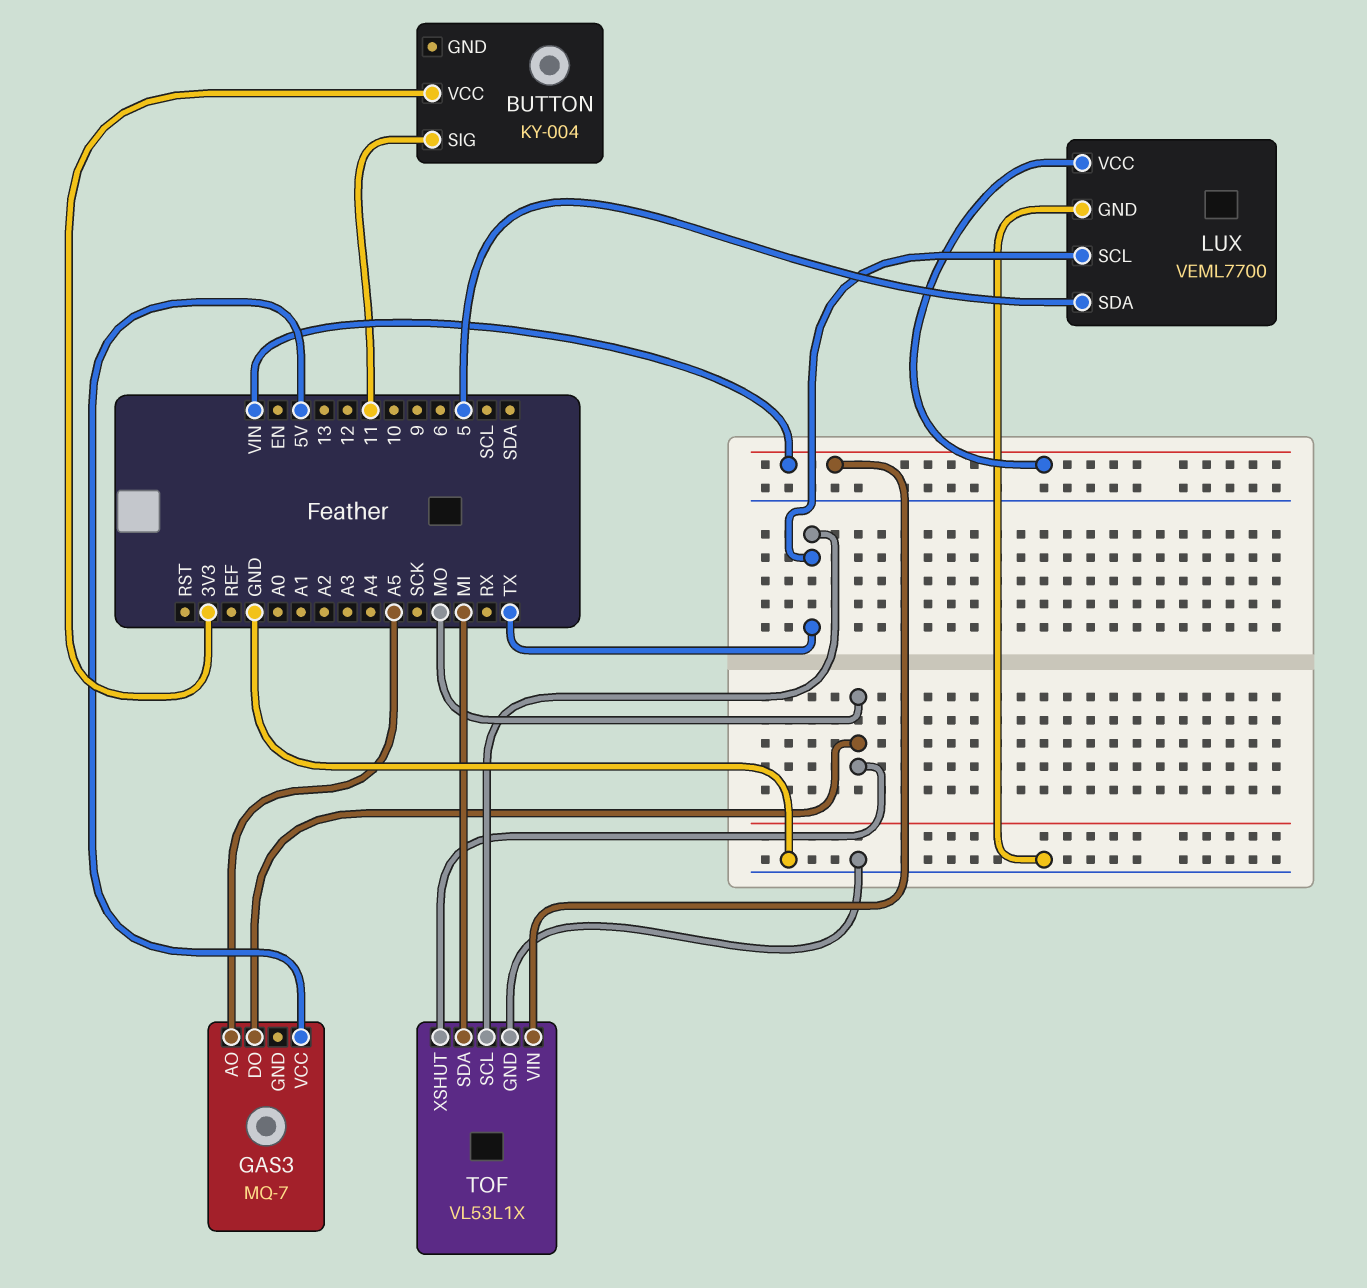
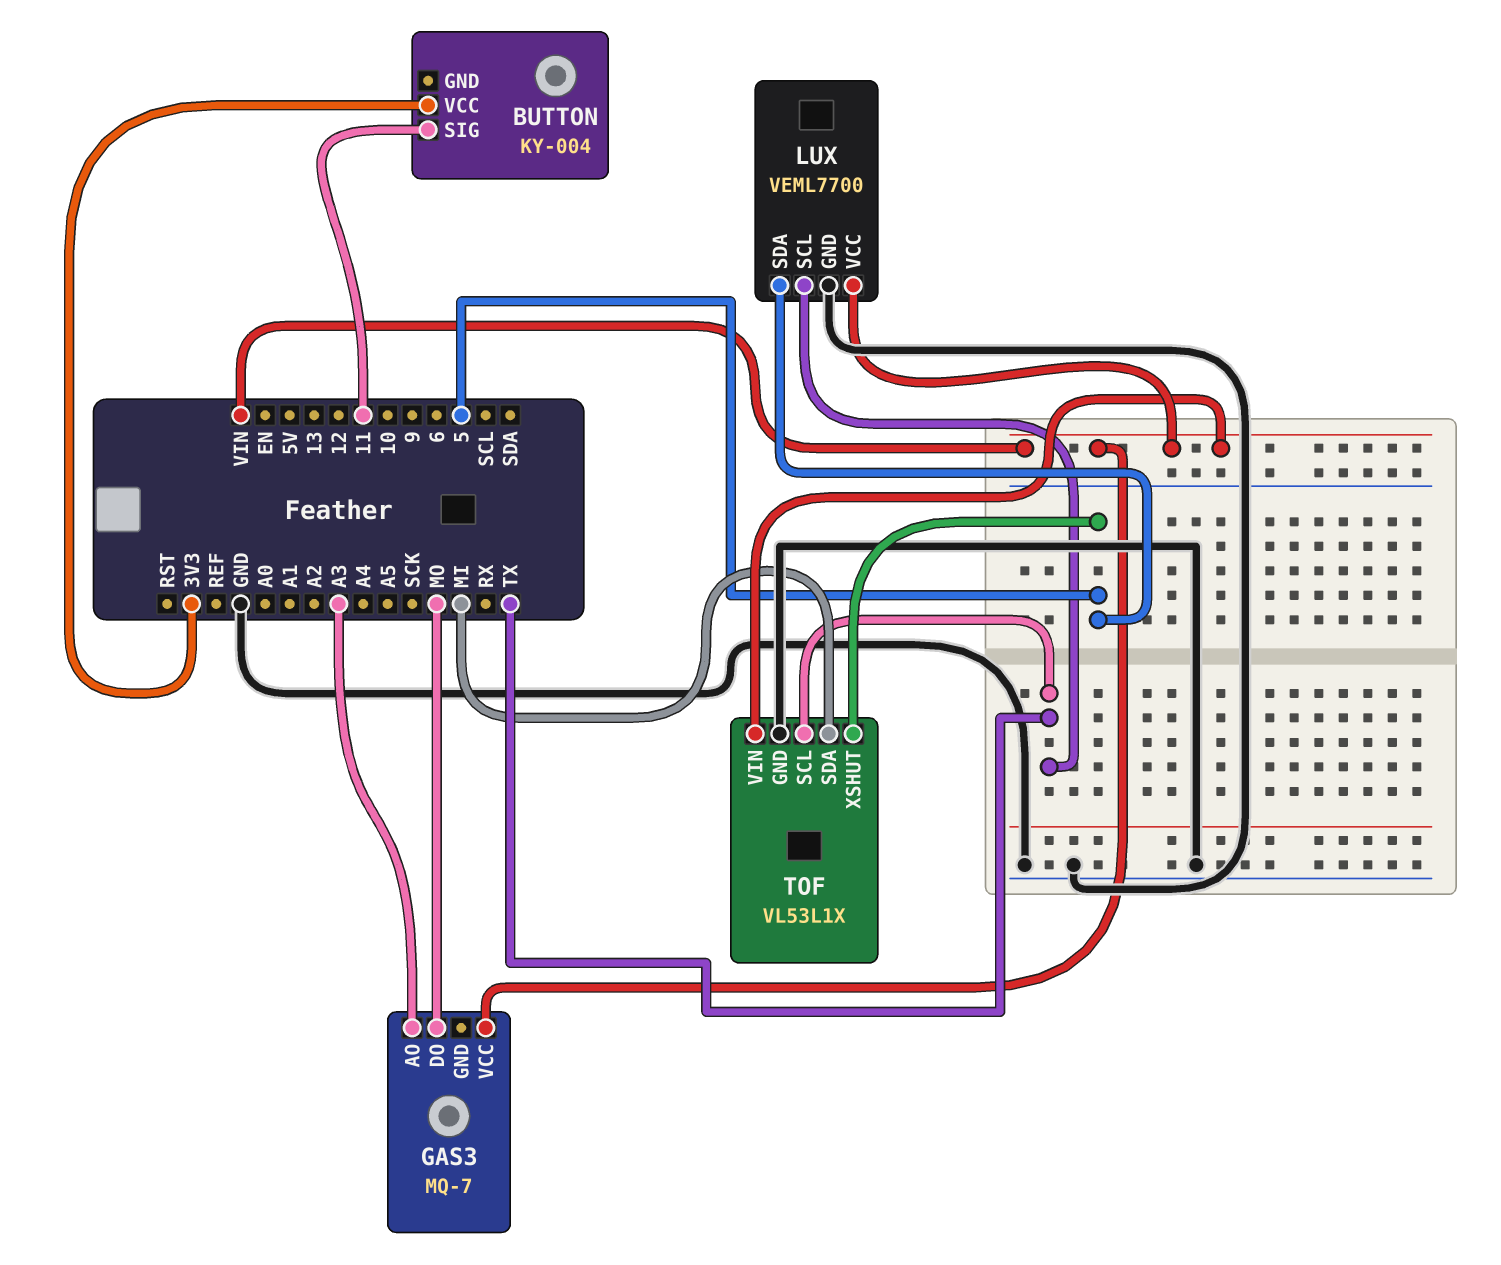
GAS3 pin AO: A5 -> A3
GAS3 pin VCC: 5V -> VIN
TOF pin XSHUT: MO -> 5

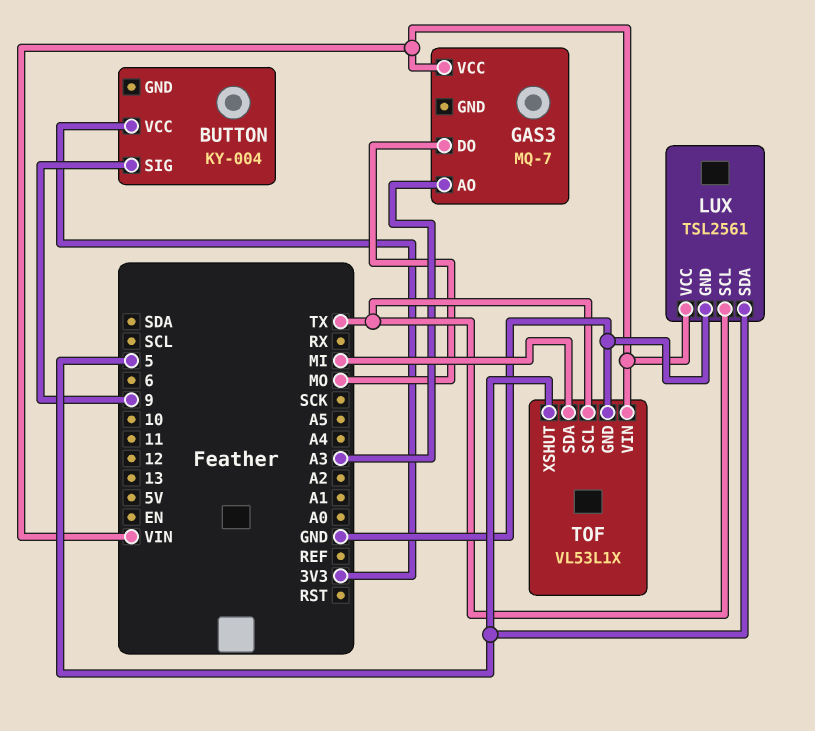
BUTTON pin SIG: 11 -> 9
LUX: VEML7700 -> TSL2561

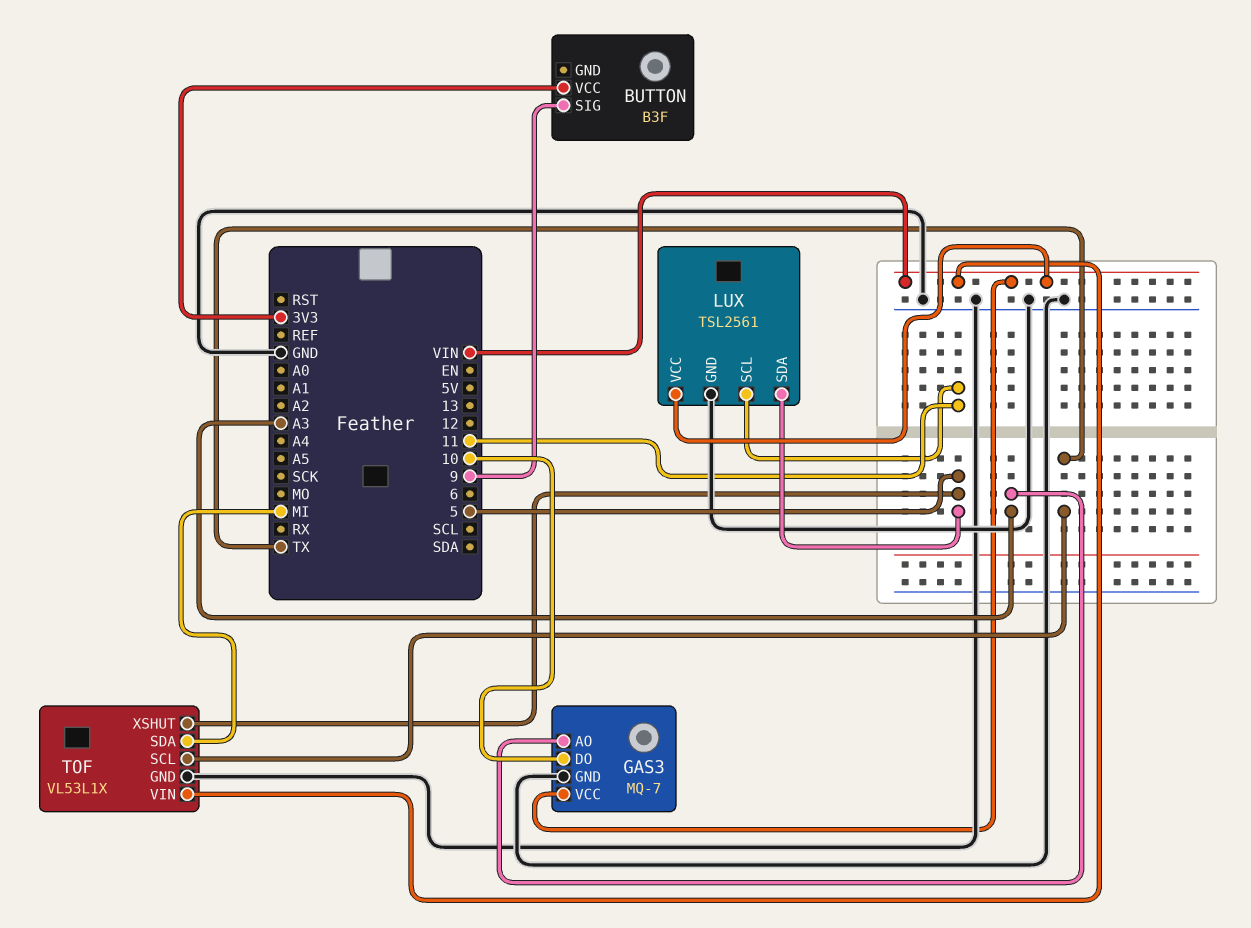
BUTTON: KY-004 -> B3F
GAS3 pin DO: MO -> 10
GAS3 pin GND: none -> GND
LUX pin SCL: TX -> 11

